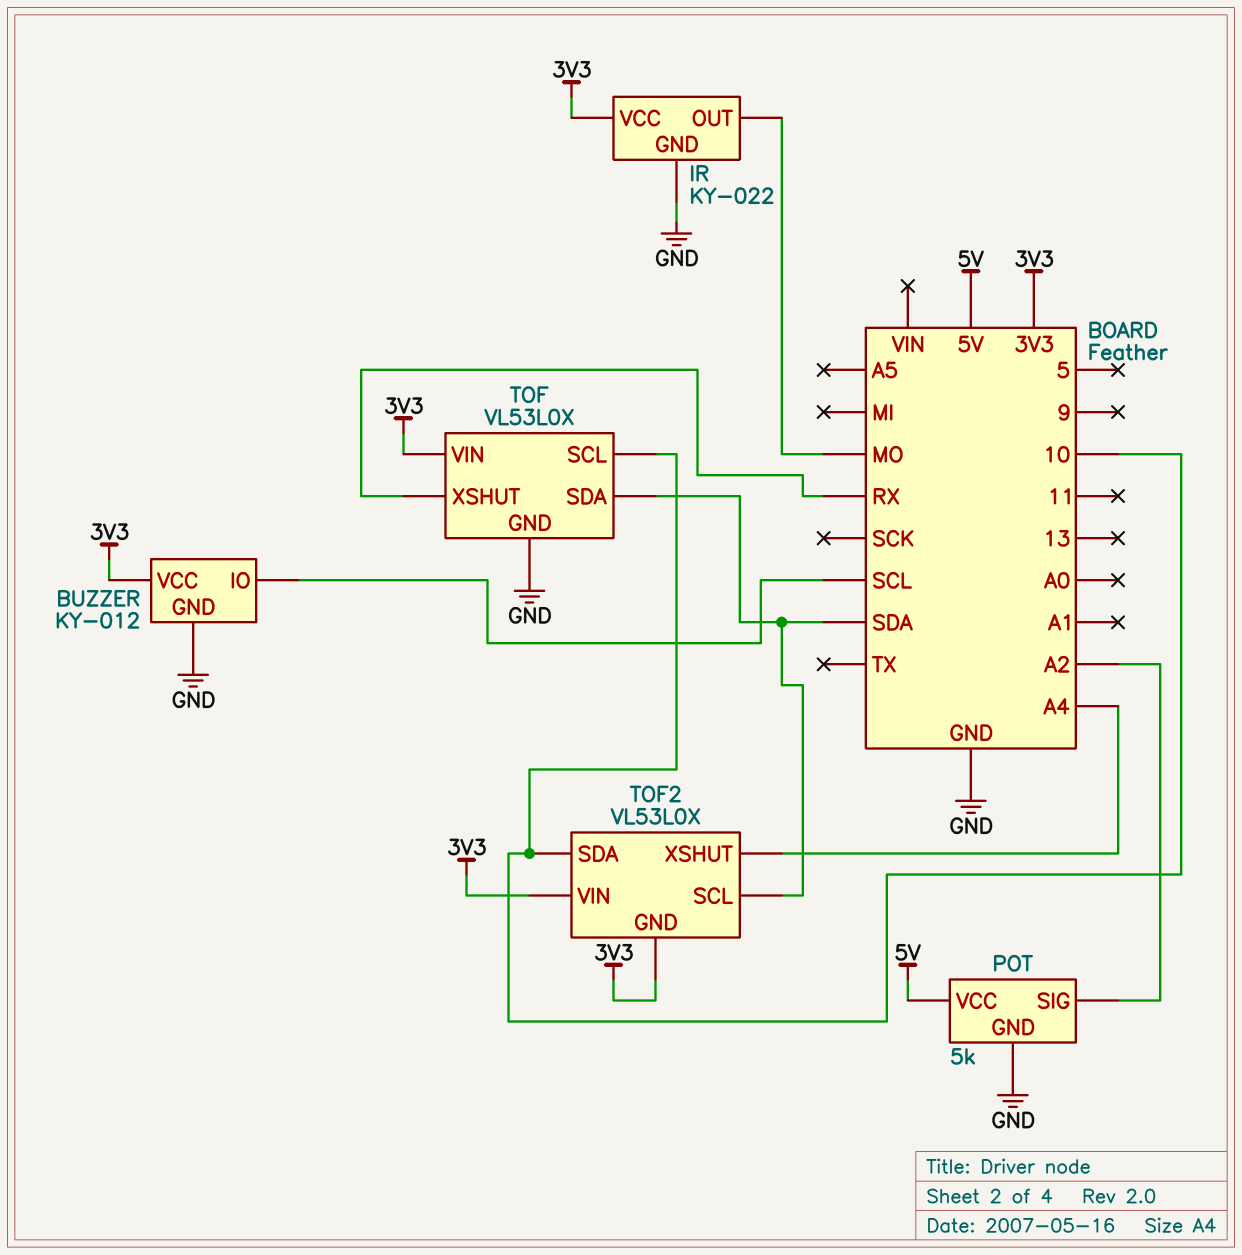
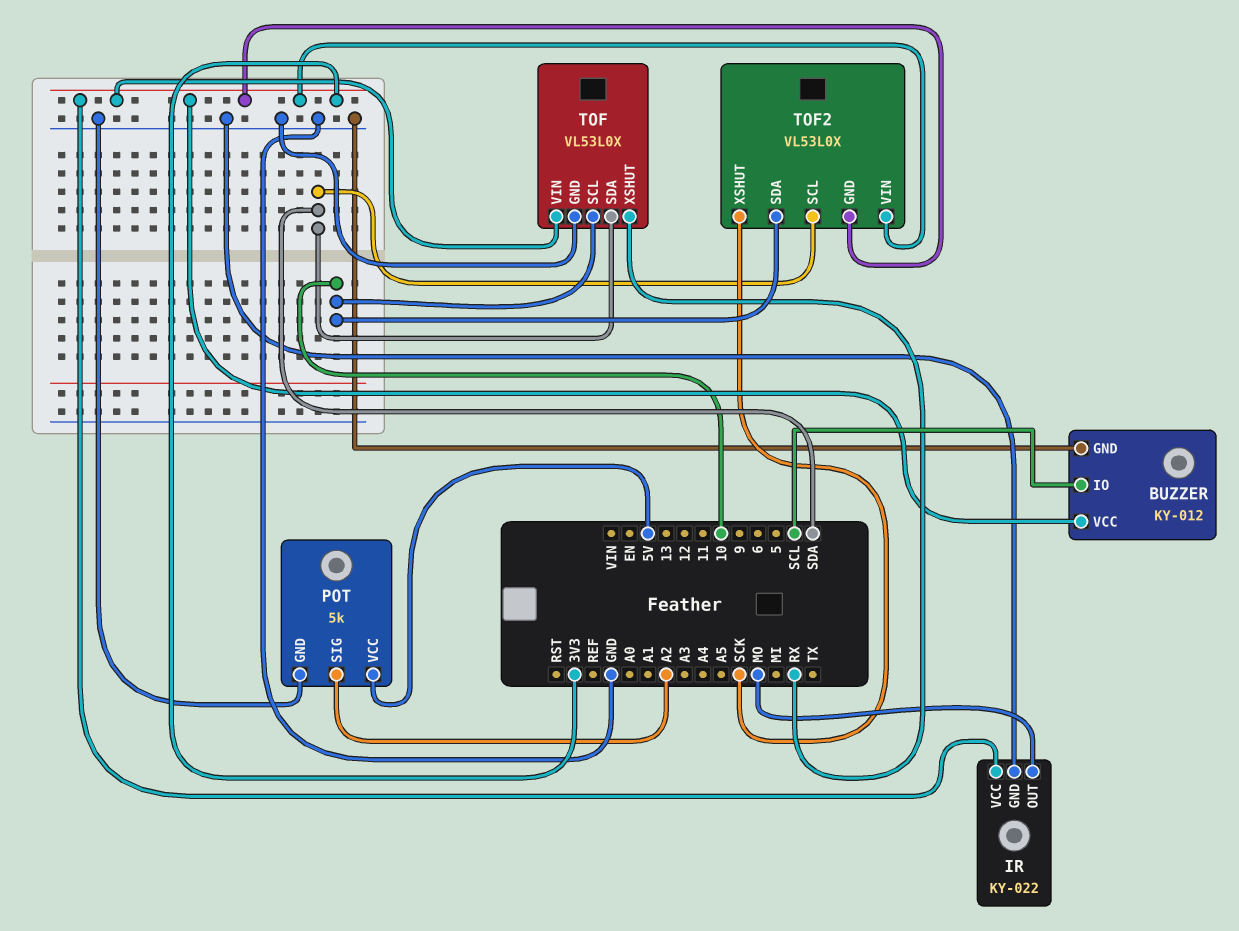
TOF2 pin XSHUT: A4 -> SCK

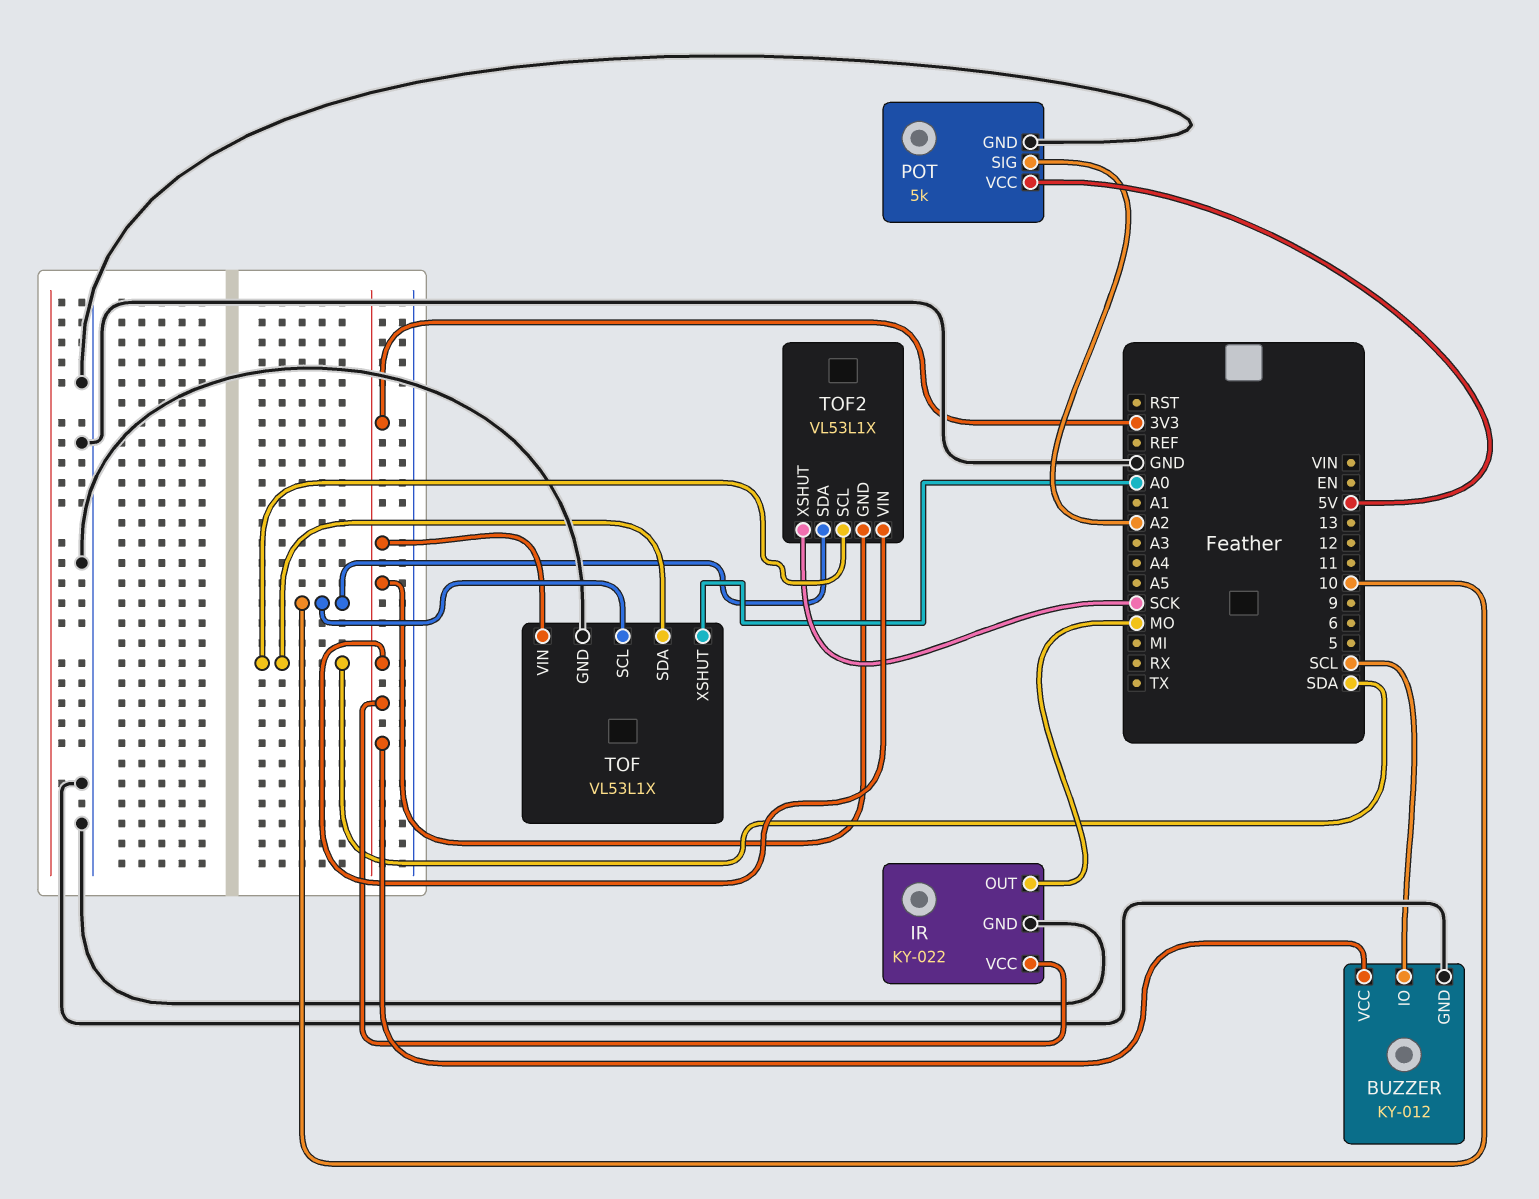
TOF: VL53L0X -> VL53L1X
TOF pin XSHUT: RX -> A0
TOF2: VL53L0X -> VL53L1X

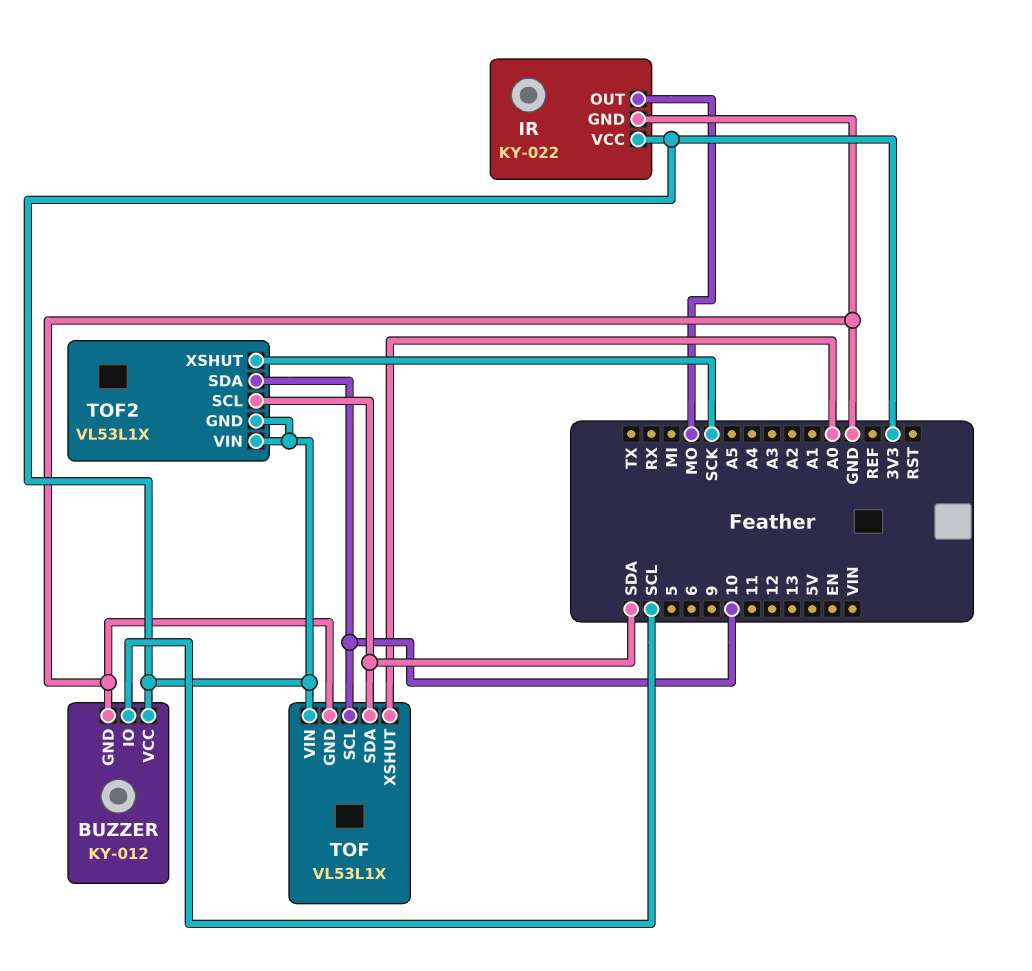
POT: 5k -> none
POT pin GND: GND -> none
POT pin SIG: A2 -> none
POT pin VCC: 5V -> none

